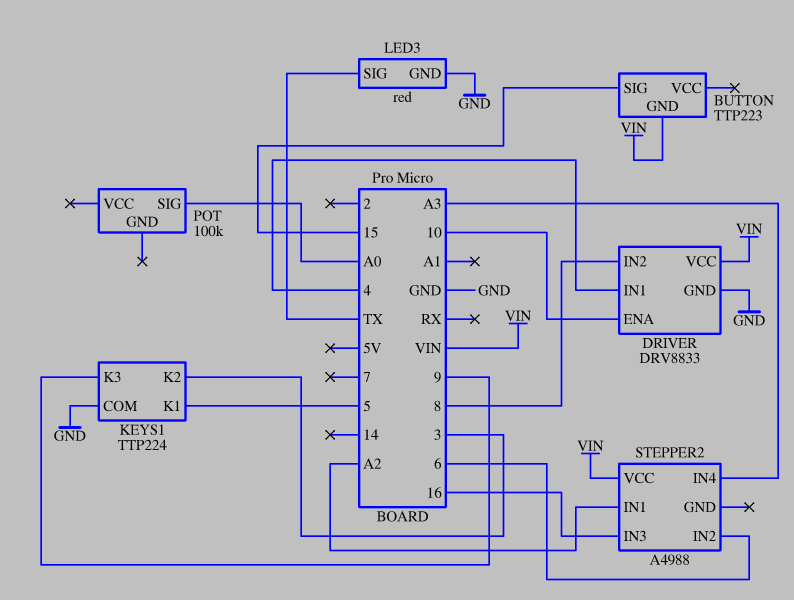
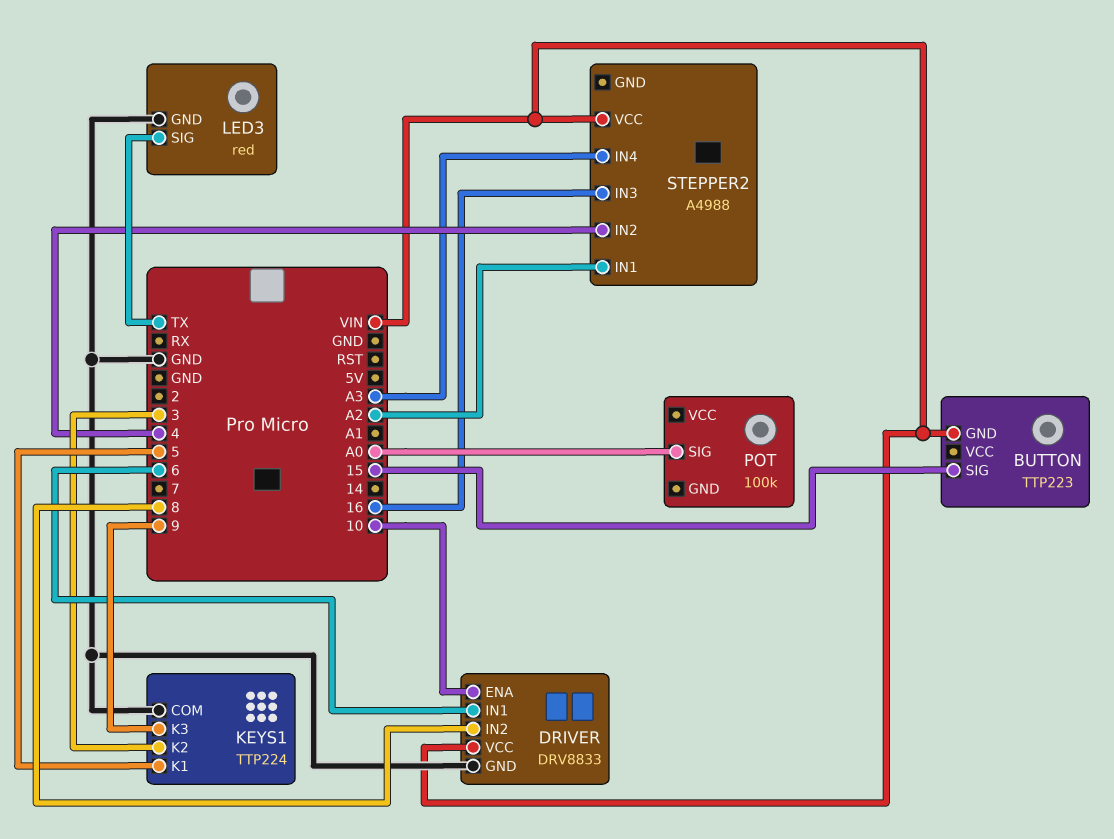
DRIVER pin IN1: 4 -> 6
STEPPER2 pin IN2: 6 -> 4

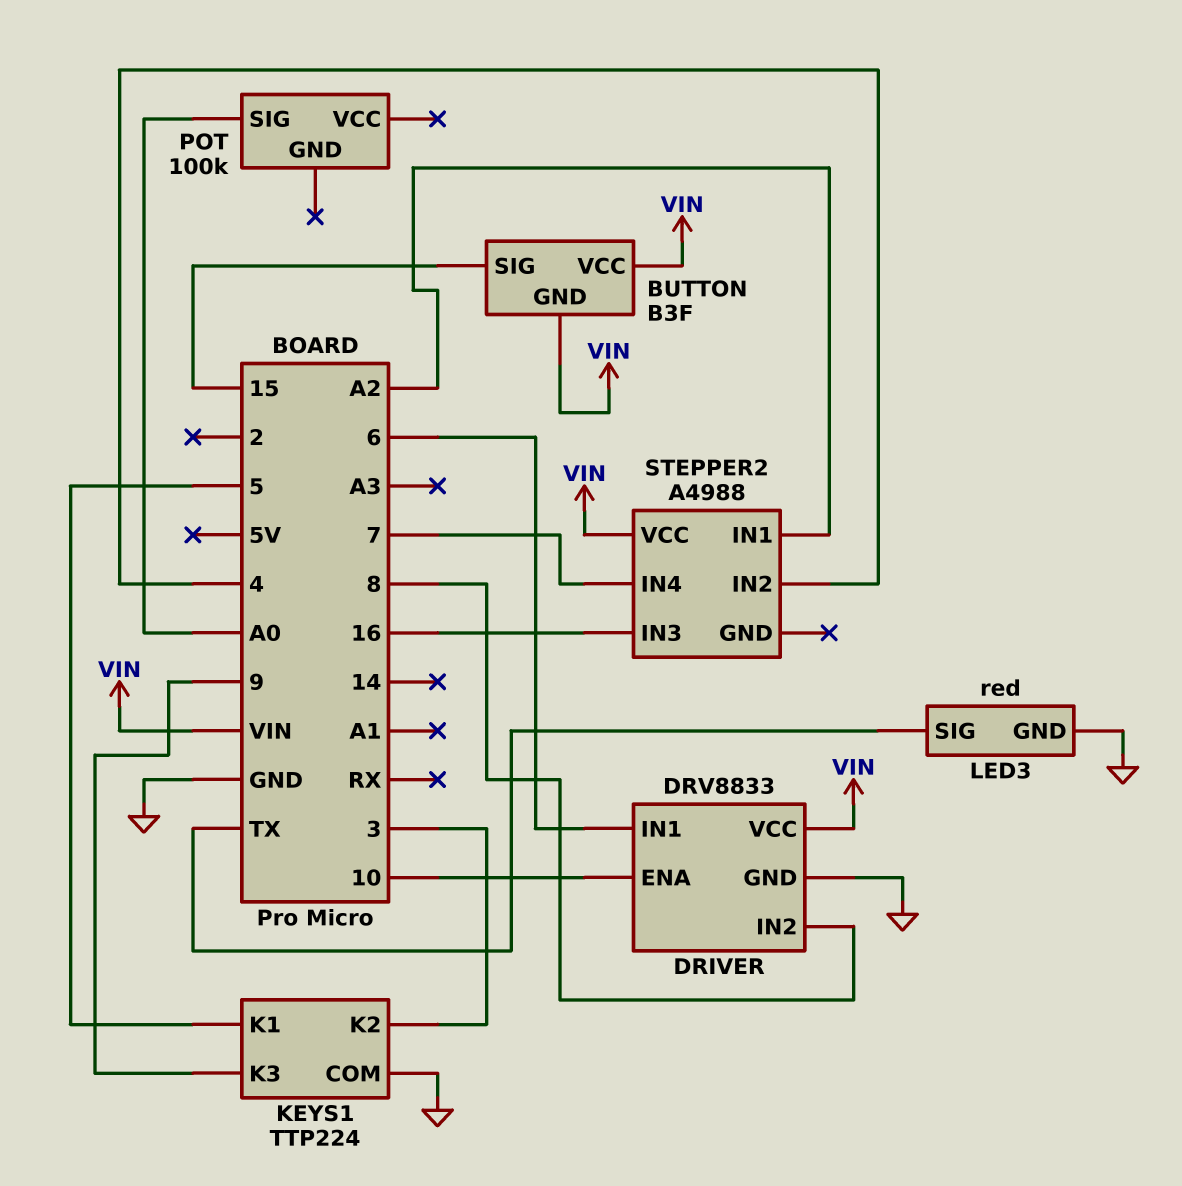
BUTTON: TTP223 -> B3F
BUTTON pin VCC: none -> VIN
STEPPER2 pin IN4: A3 -> 7

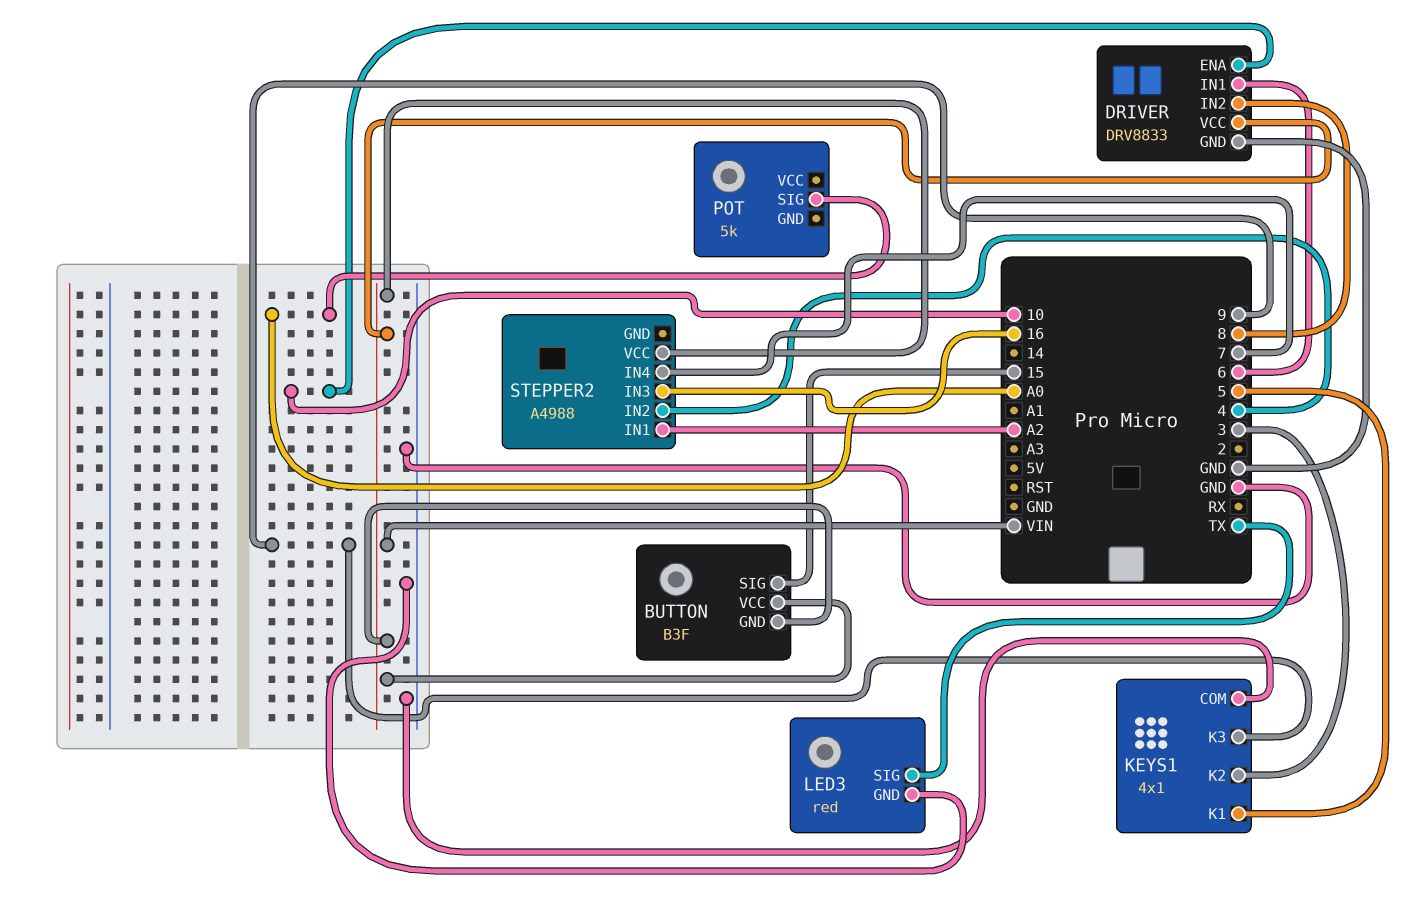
KEYS1: TTP224 -> 4x1
POT: 100k -> 5k

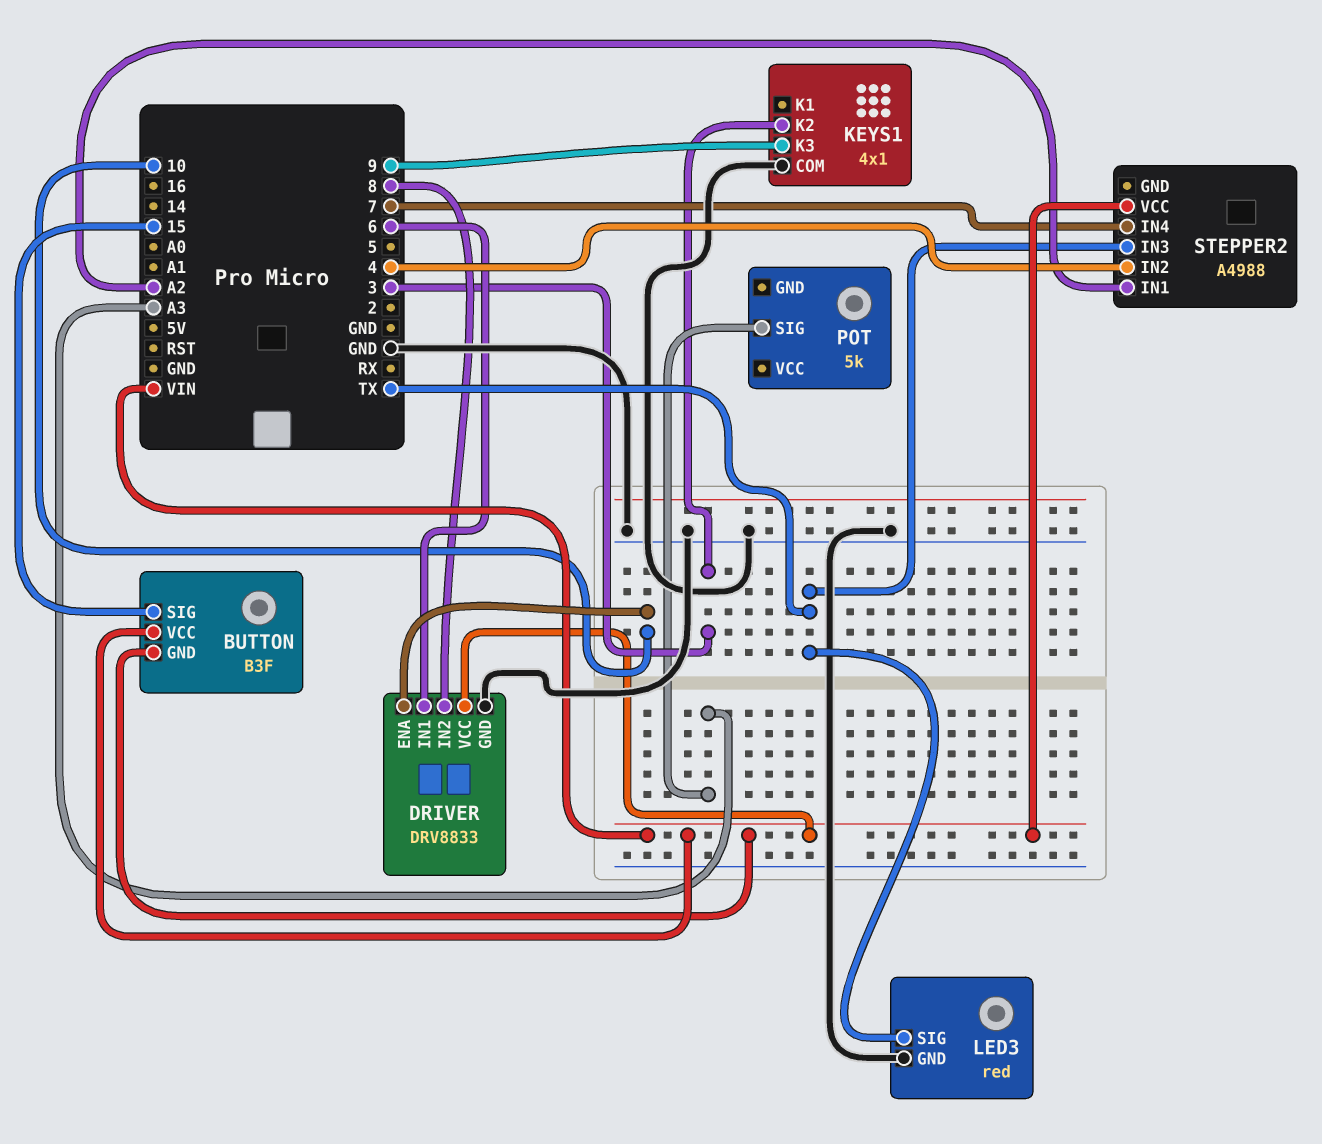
KEYS1 pin K1: 5 -> none
POT pin SIG: A0 -> A3
STEPPER2 pin IN3: 16 -> TX

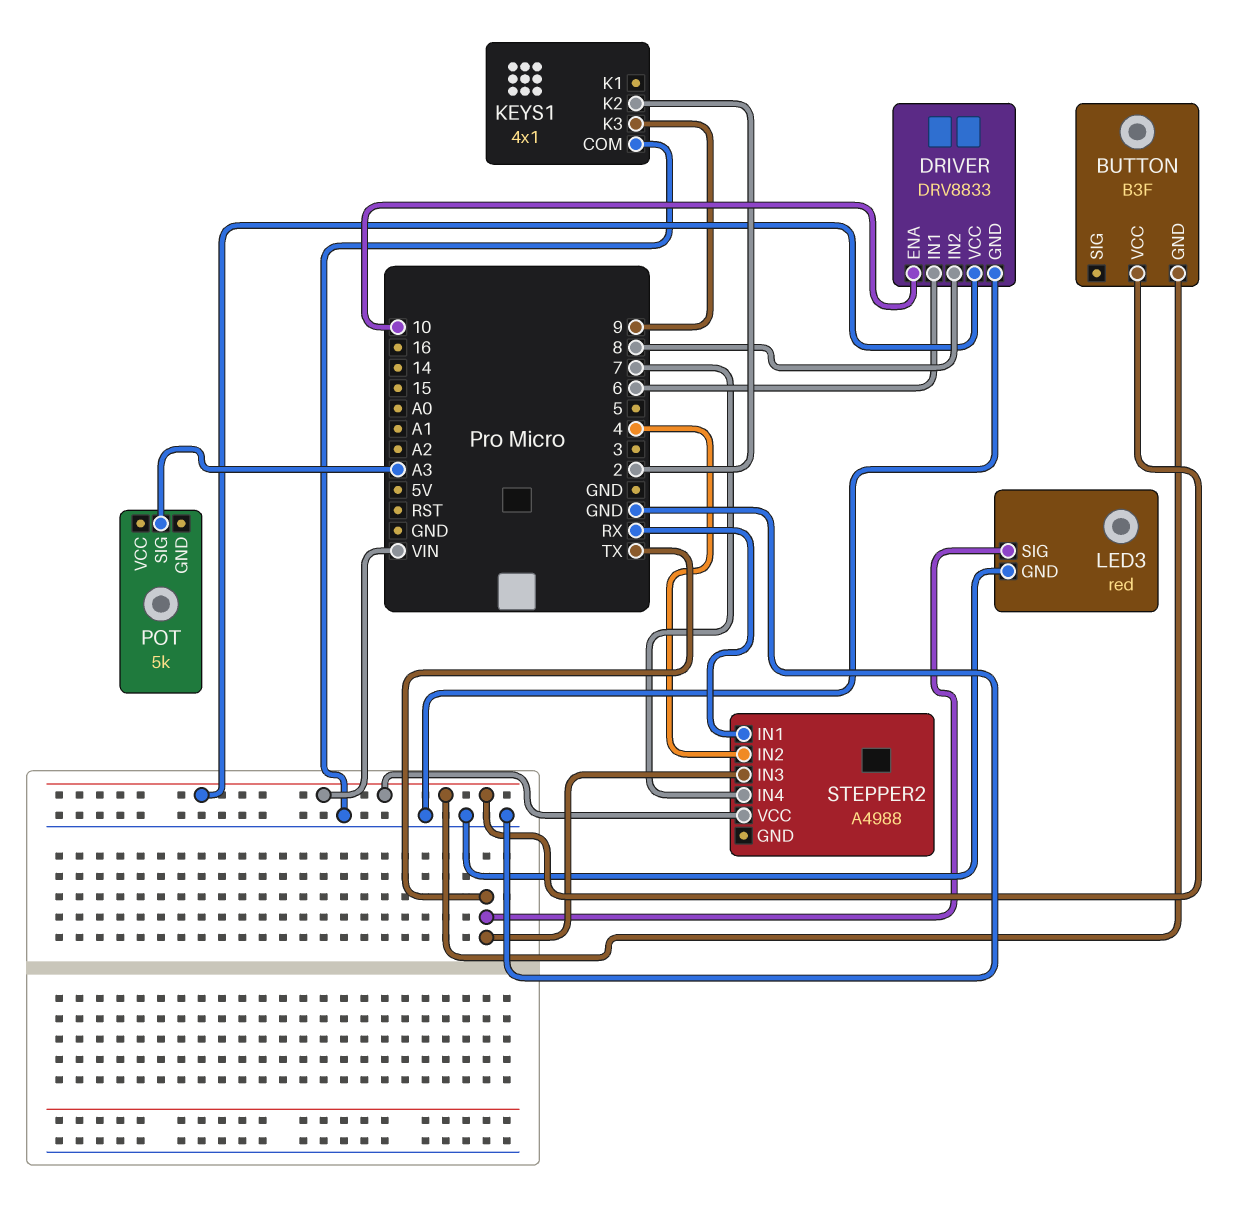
BUTTON pin SIG: 15 -> none
KEYS1 pin K2: 3 -> 2
STEPPER2 pin IN1: A2 -> RX

